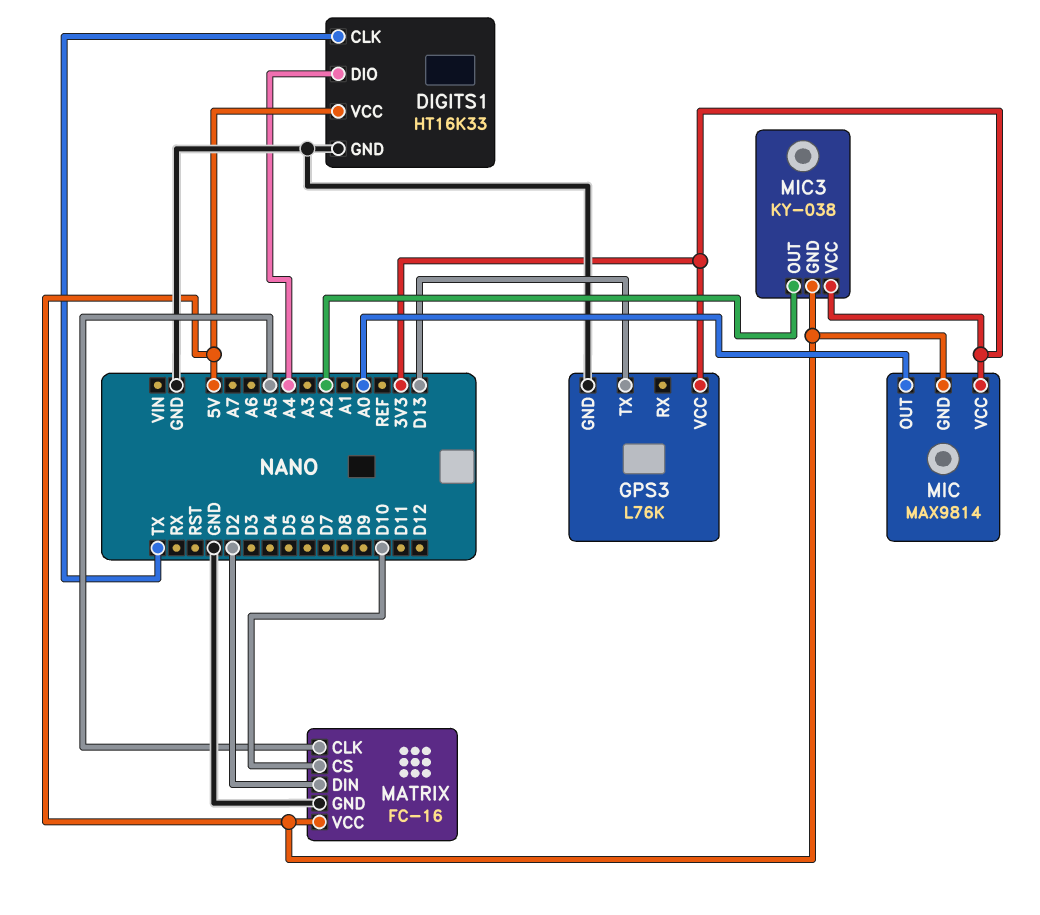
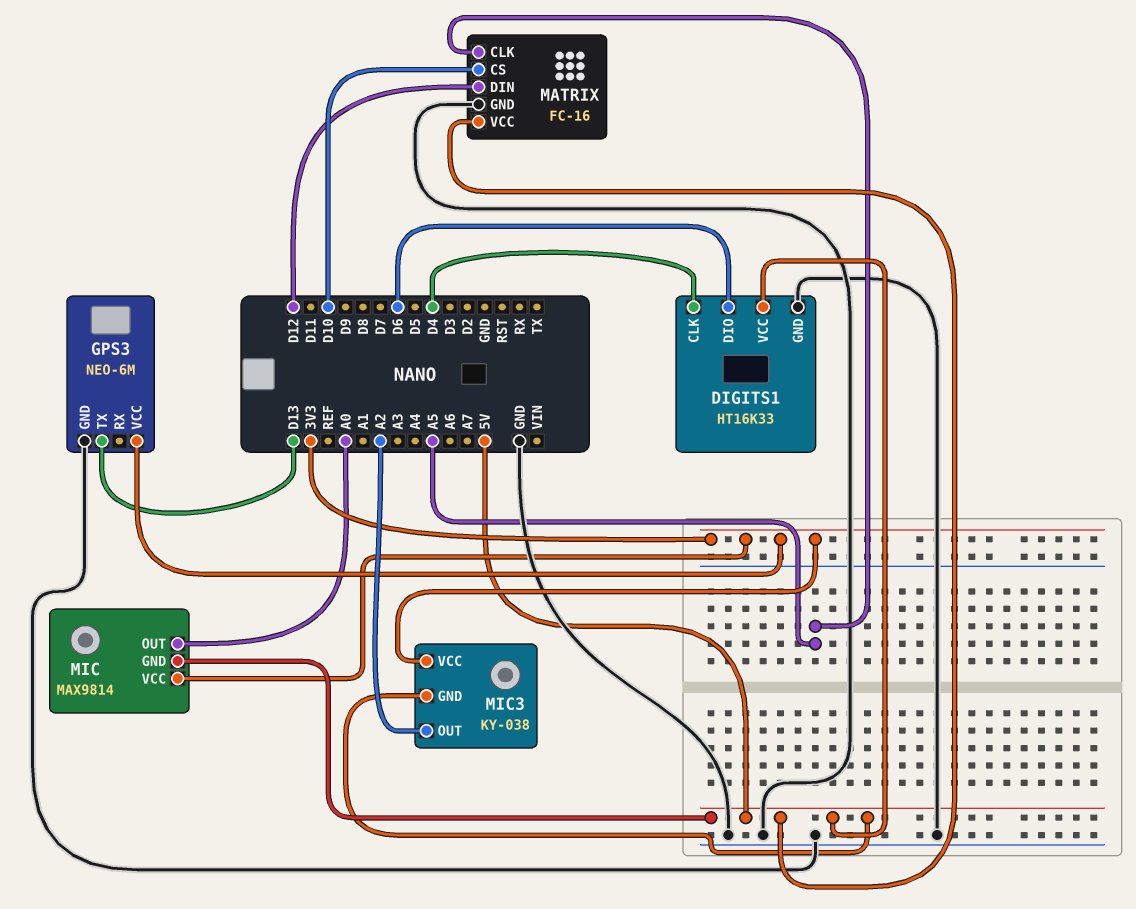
DIGITS1 pin CLK: TX -> D4
DIGITS1 pin DIO: A4 -> D6
GPS3: L76K -> NEO-6M
MATRIX pin DIN: D2 -> D12

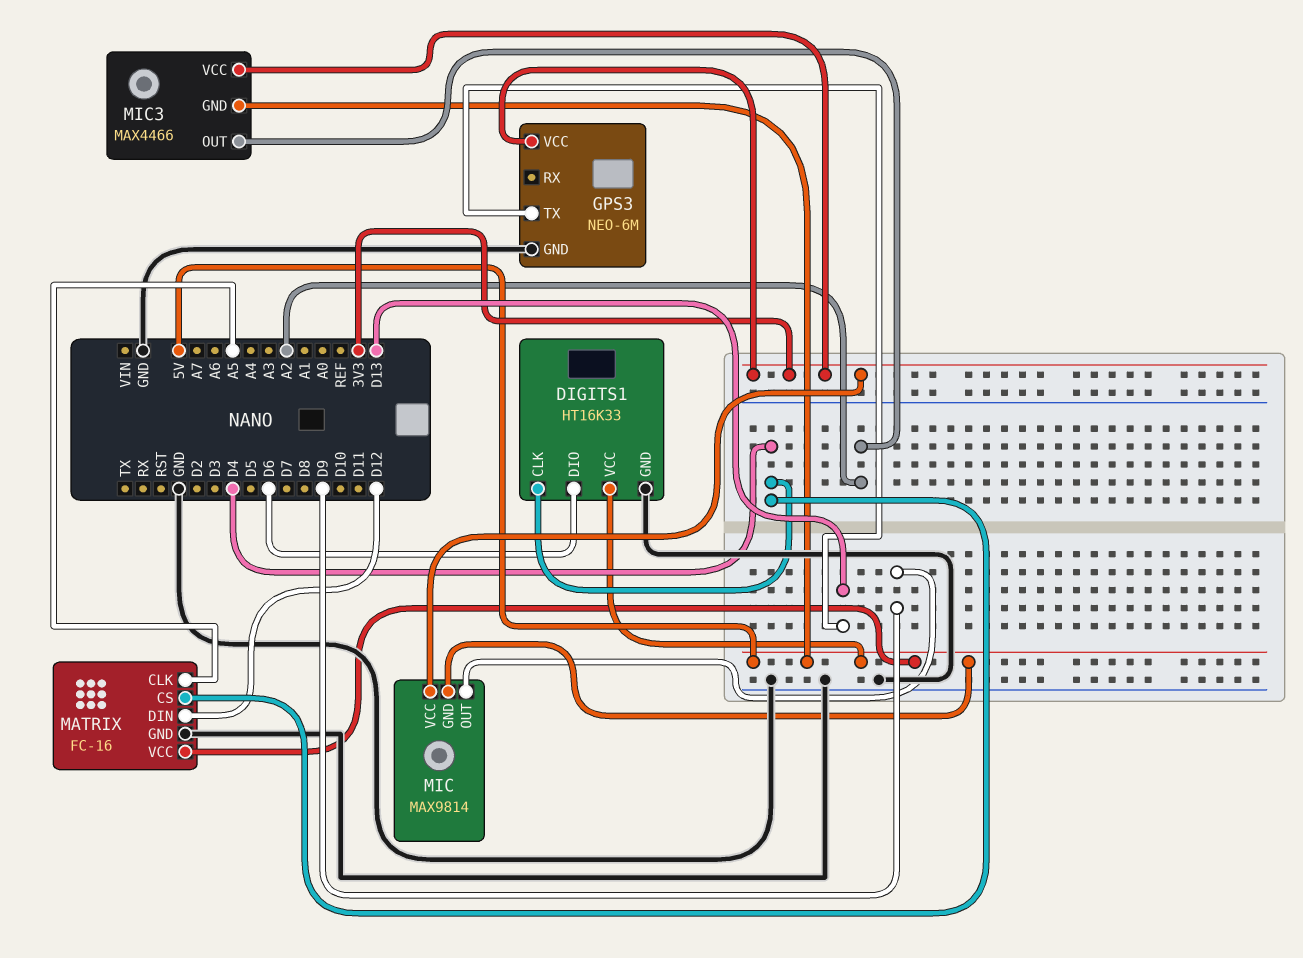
MATRIX pin CS: D10 -> D4
MIC pin OUT: A0 -> D9
MIC3: KY-038 -> MAX4466

